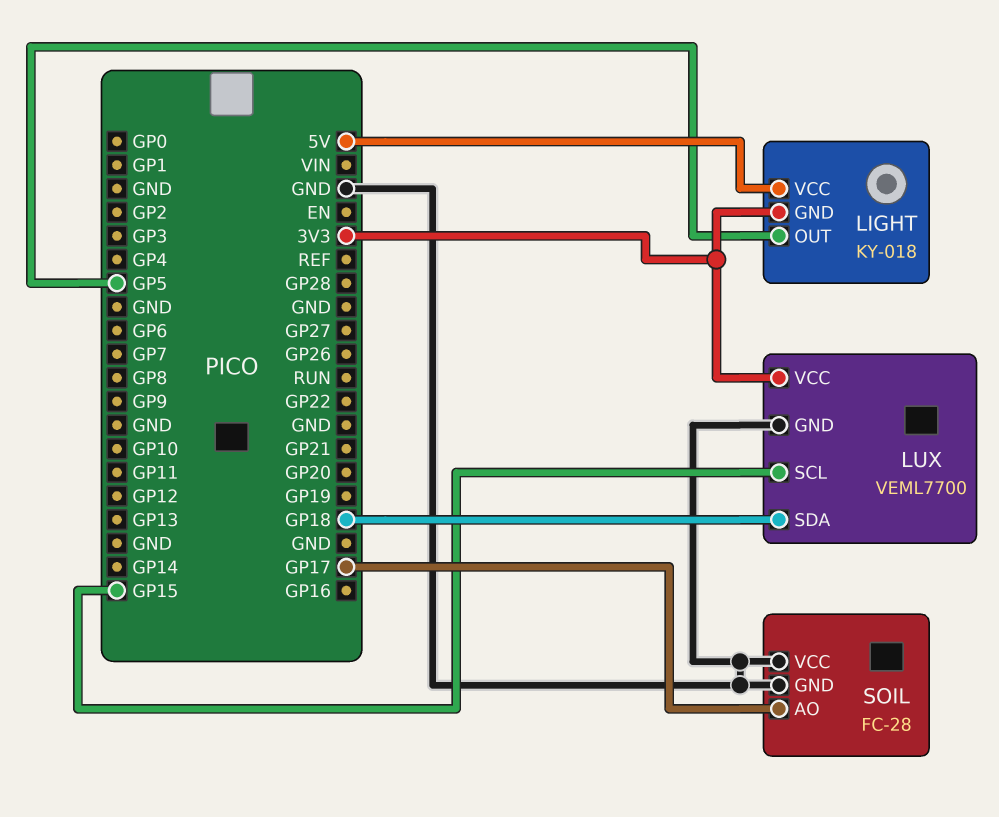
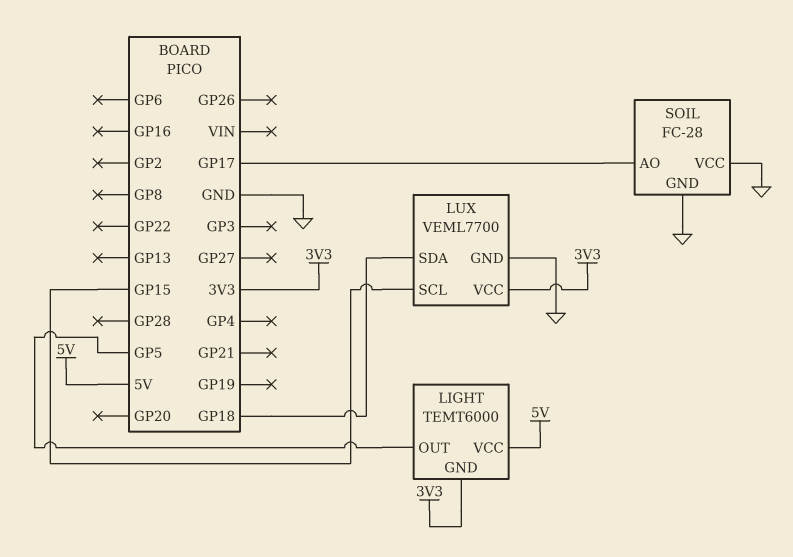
LIGHT: KY-018 -> TEMT6000

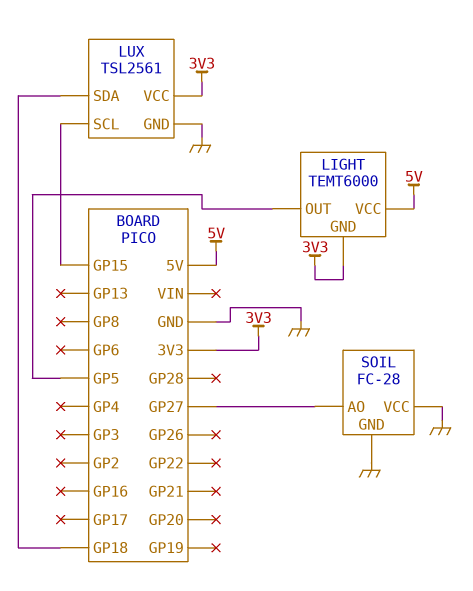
LUX: VEML7700 -> TSL2561
SOIL pin AO: GP17 -> GP27

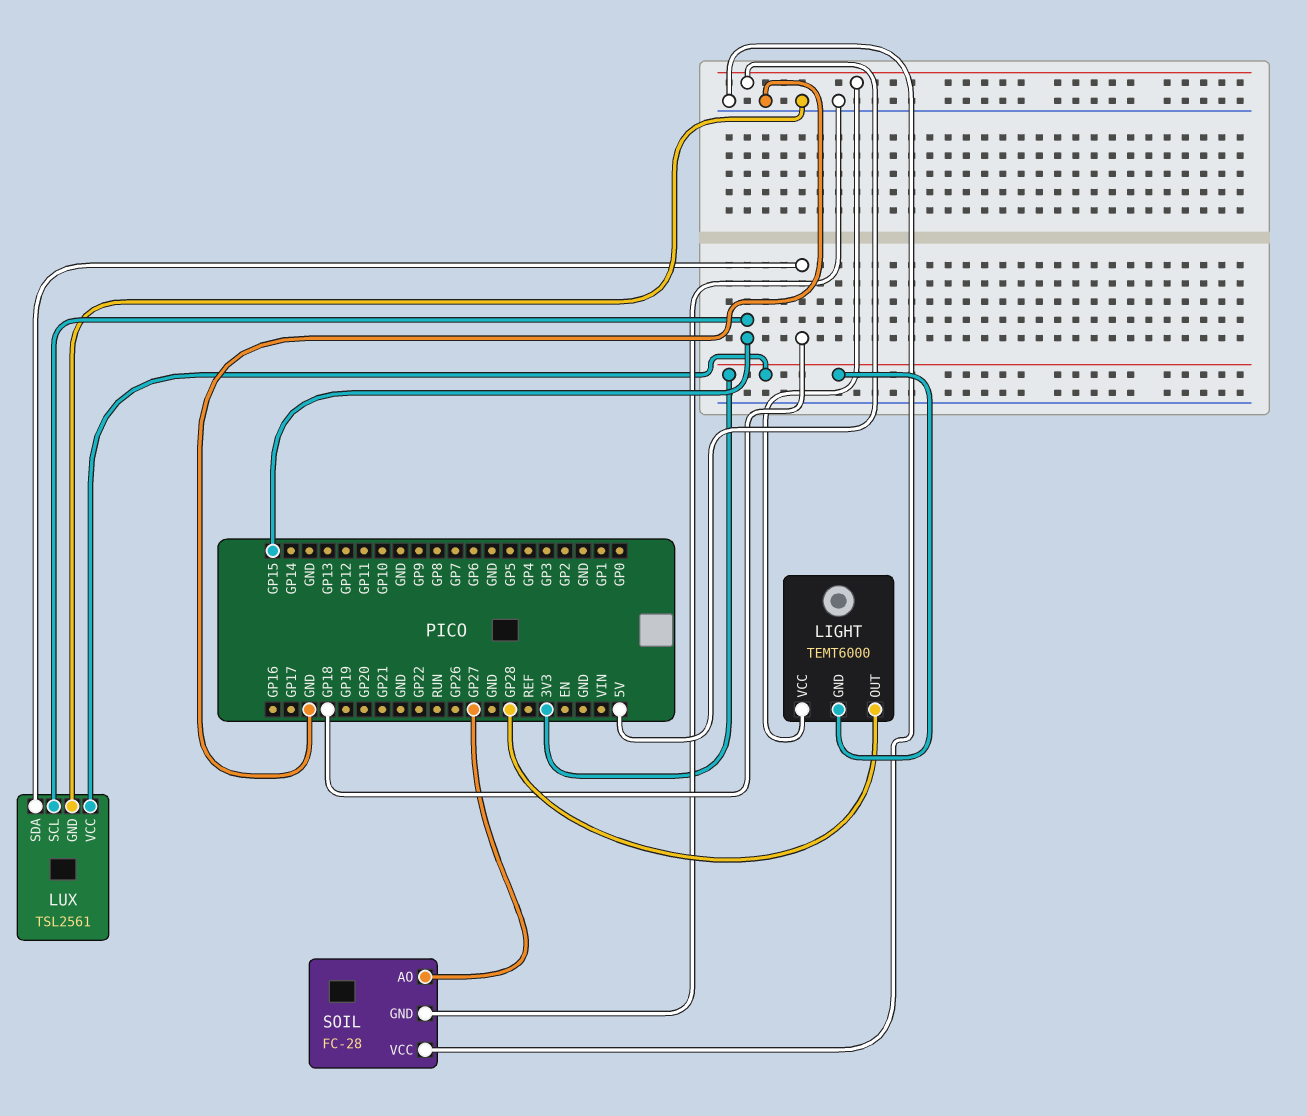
LIGHT pin OUT: GP5 -> GP28

